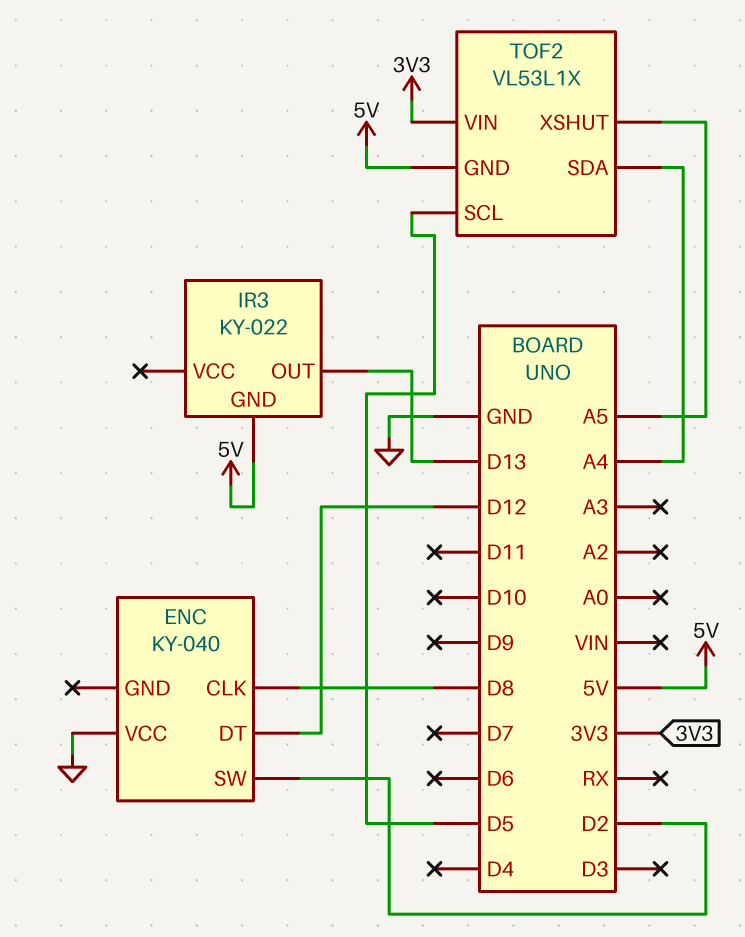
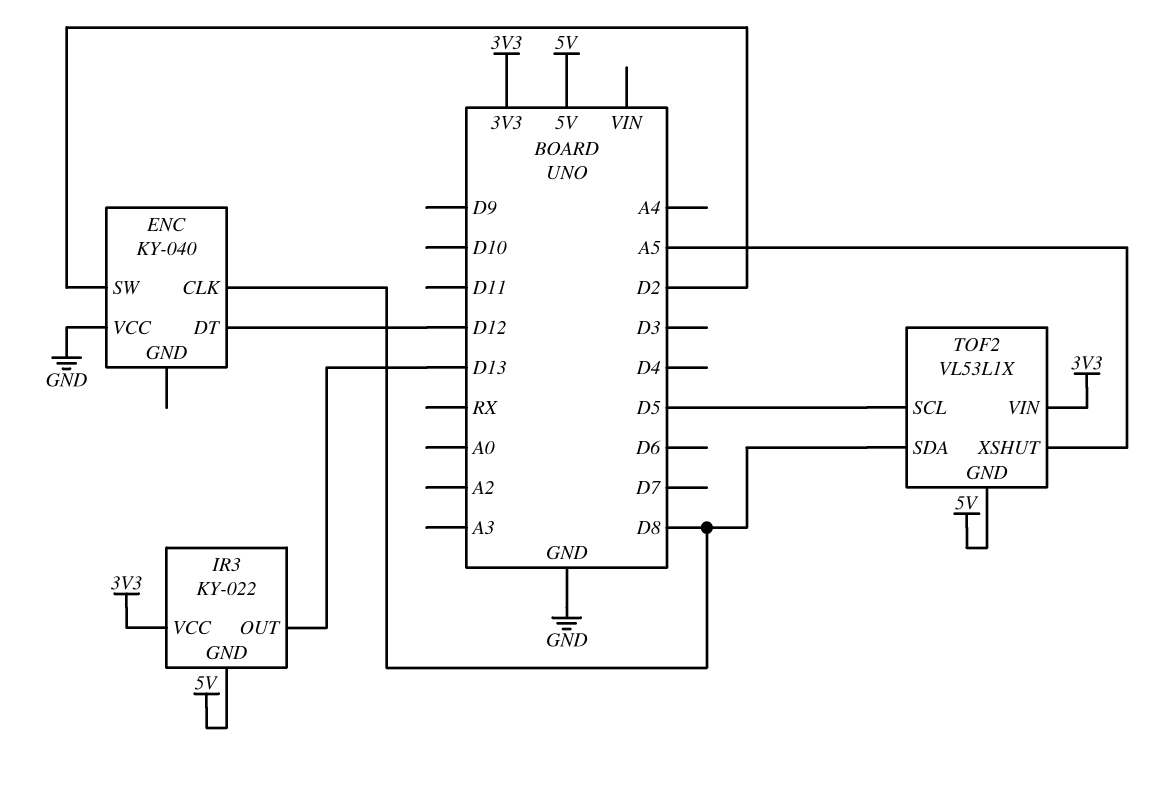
IR3 pin VCC: none -> 3V3
TOF2 pin SDA: A4 -> D8

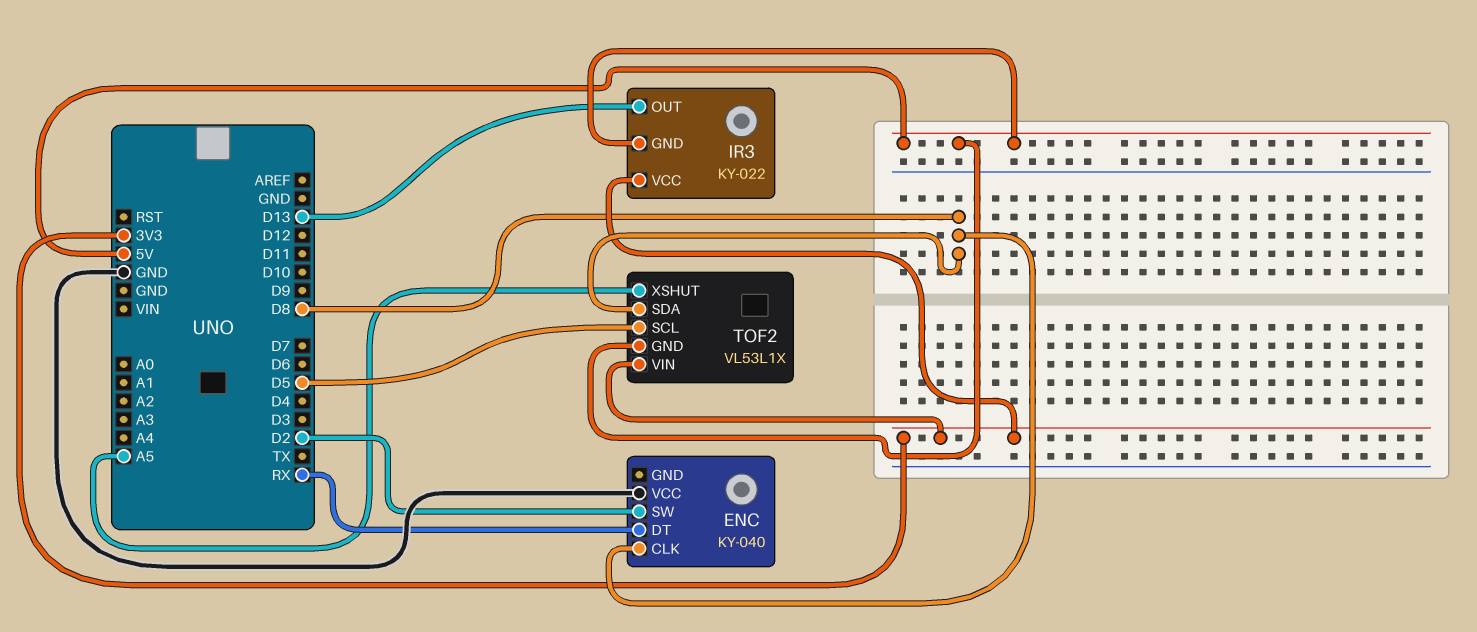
ENC pin DT: D12 -> RX

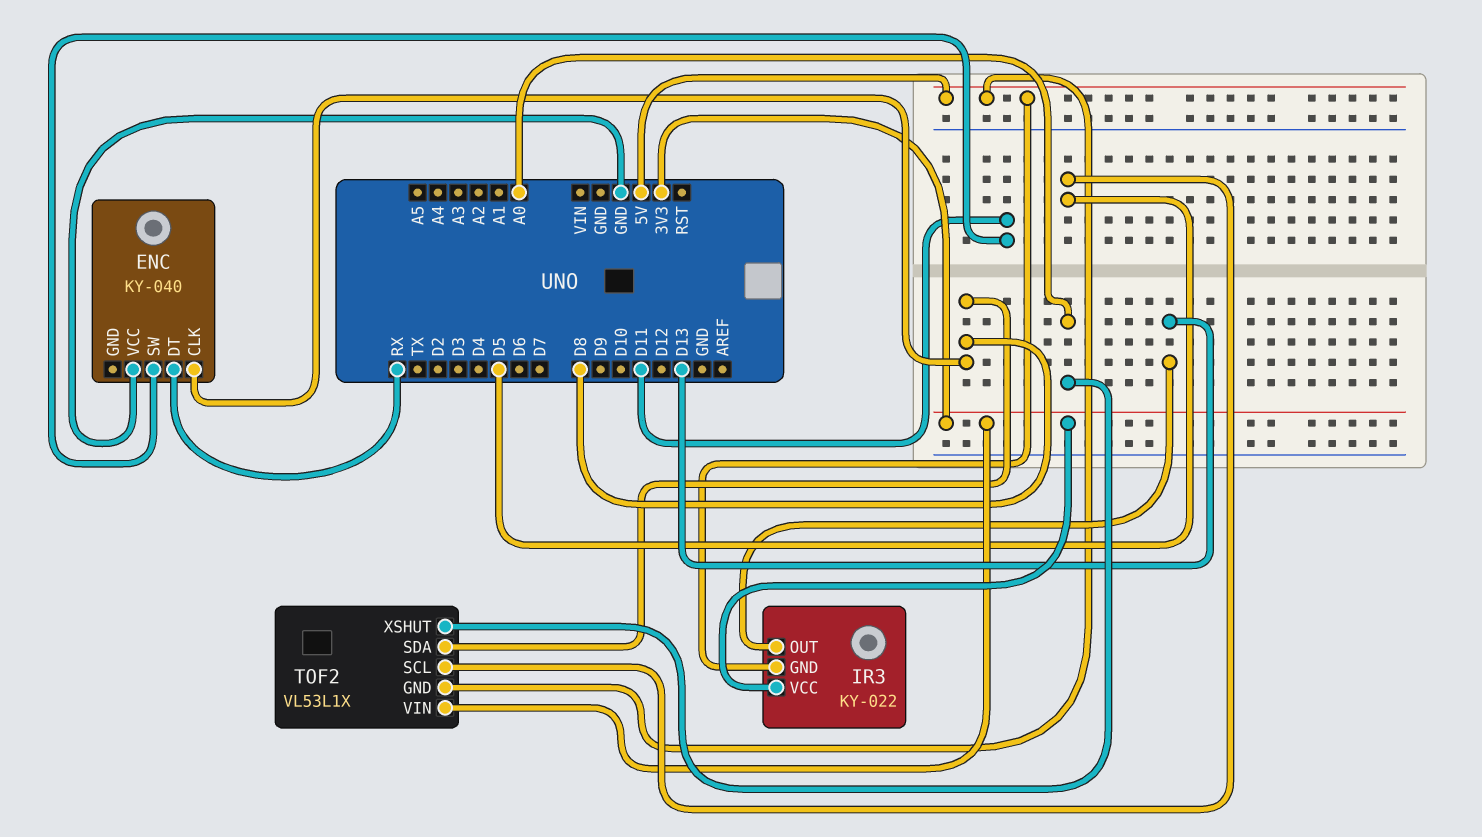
ENC pin SW: D2 -> D11
TOF2 pin XSHUT: A5 -> A0

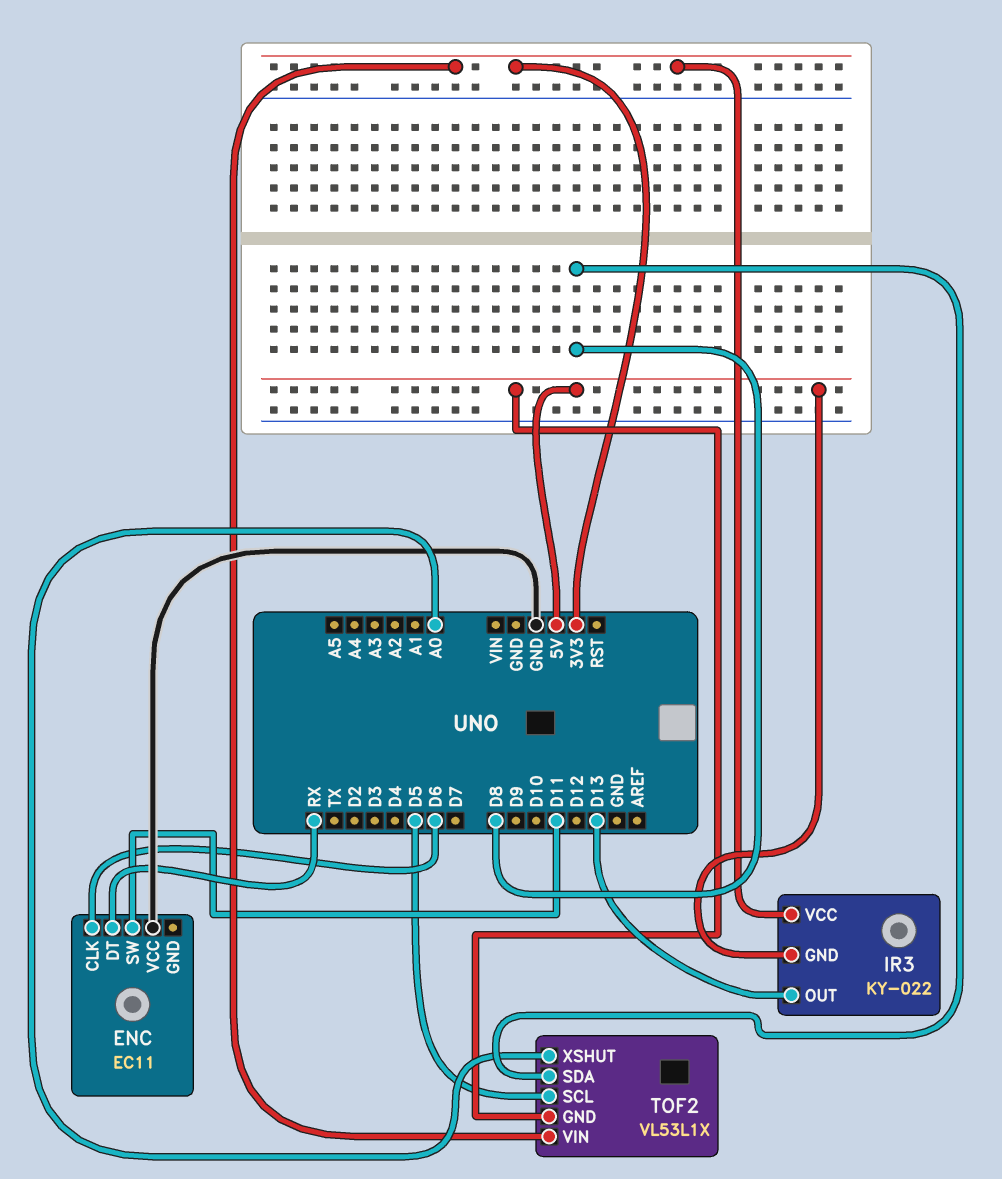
ENC: KY-040 -> EC11
ENC pin CLK: D8 -> D6

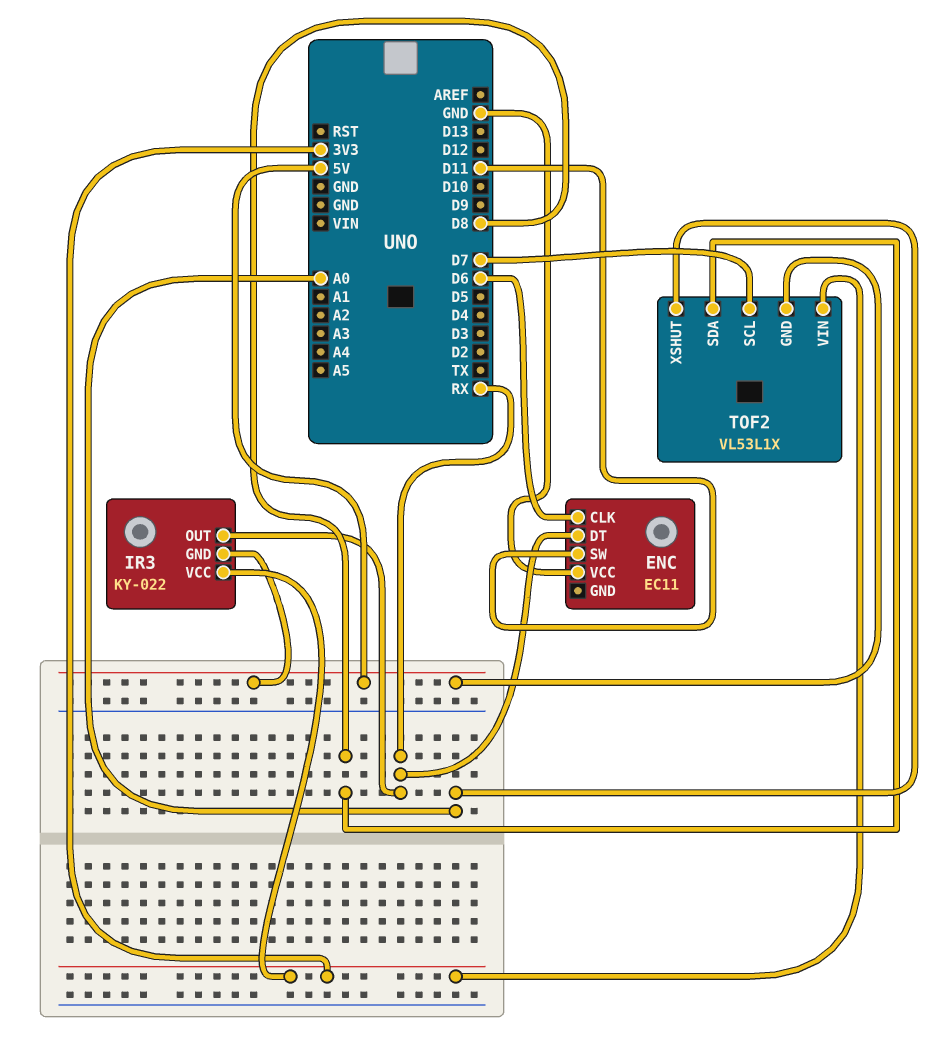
IR3 pin OUT: D13 -> RX
TOF2 pin SCL: D5 -> D7

